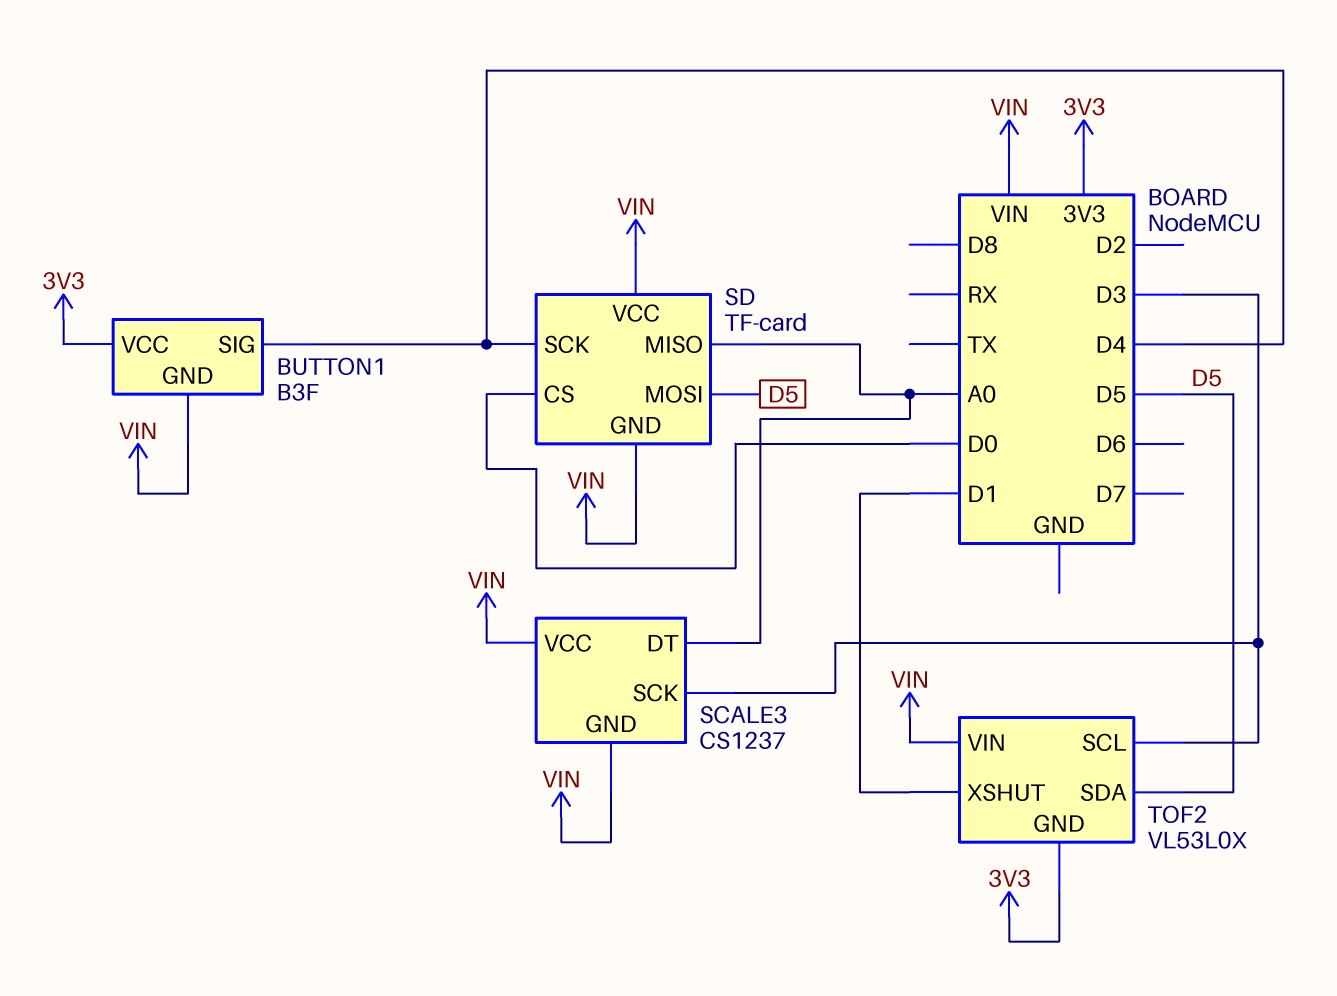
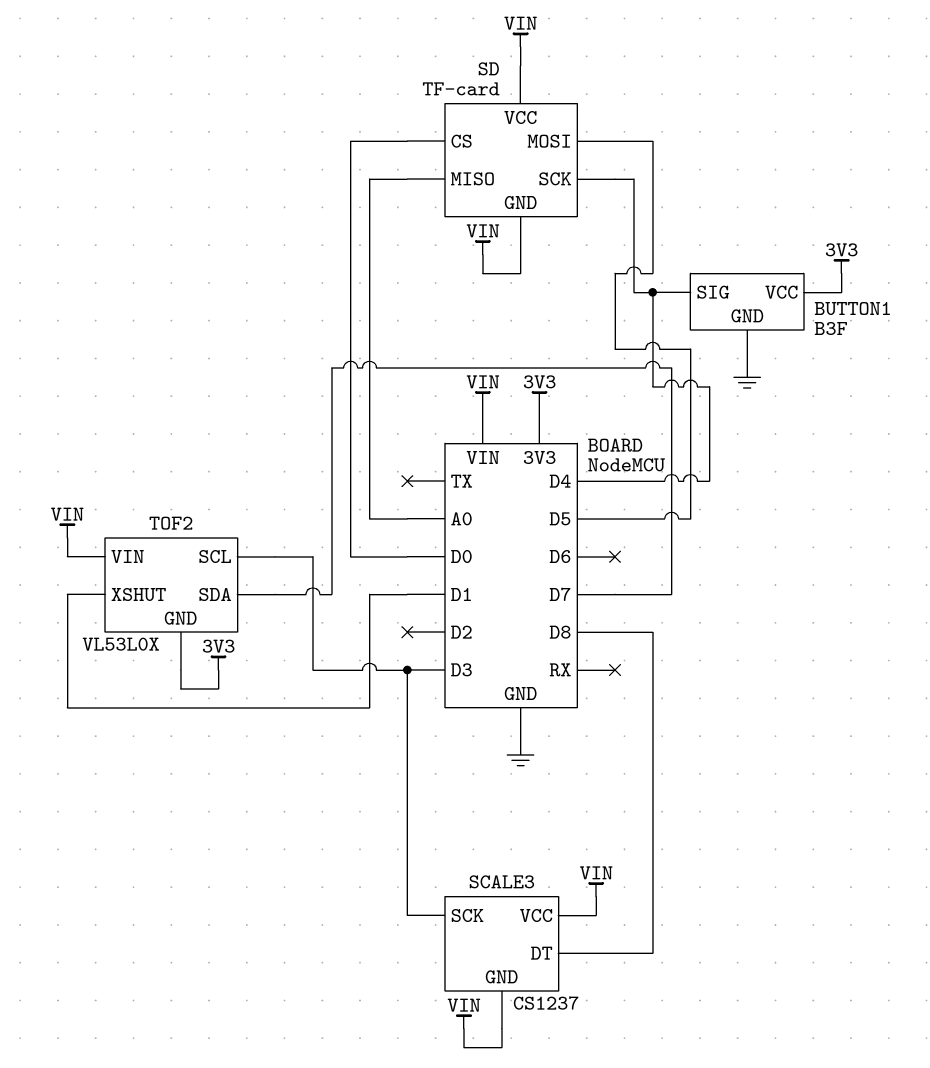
BUTTON1 pin GND: VIN -> GND
SCALE3 pin DT: A0 -> D8
TOF2 pin SDA: D5 -> D7

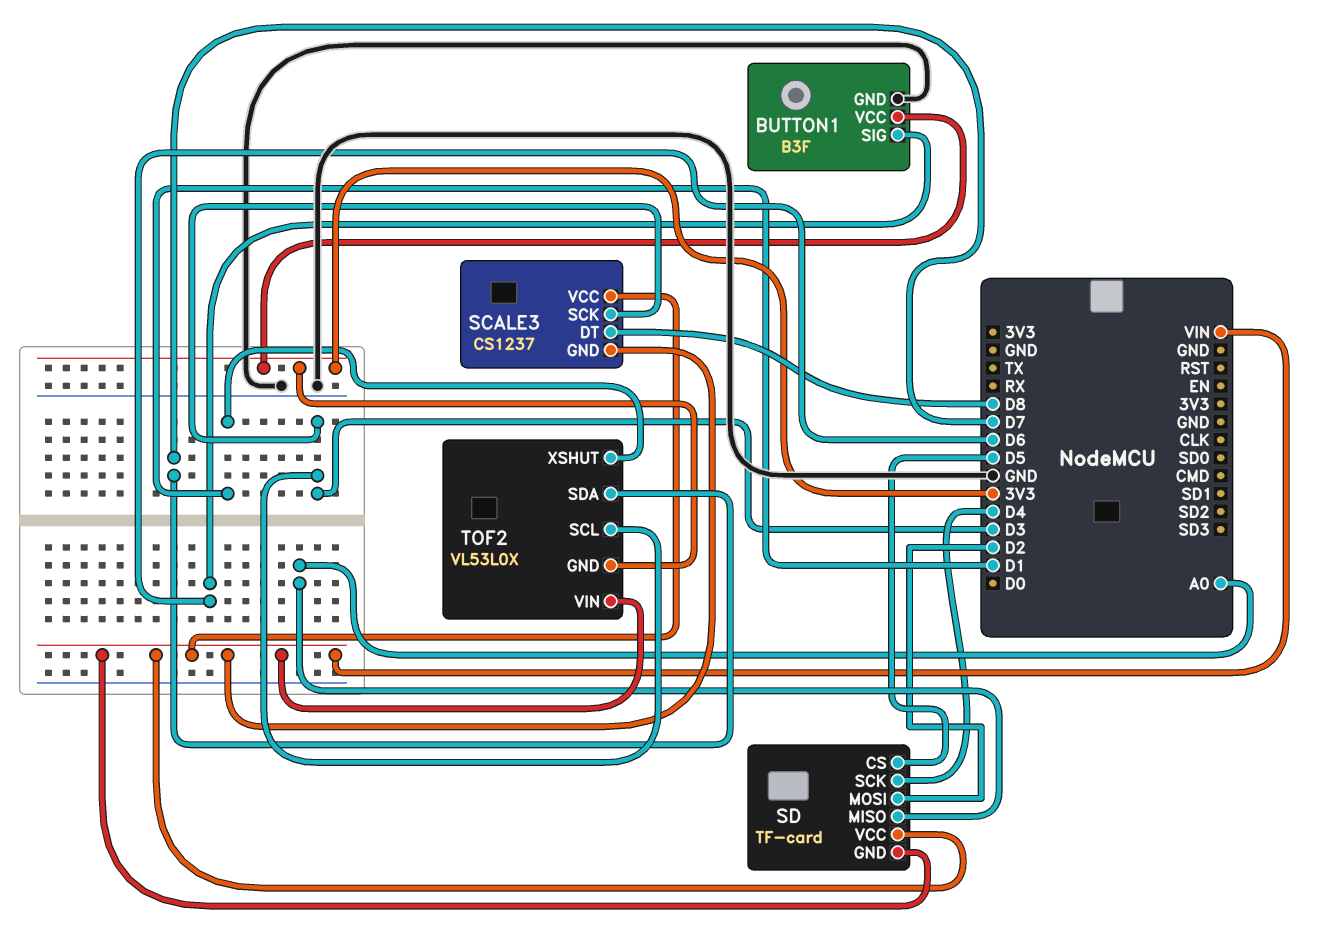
BUTTON1 pin SIG: D4 -> D6
SD pin CS: D0 -> D5
SD pin MOSI: D5 -> D2

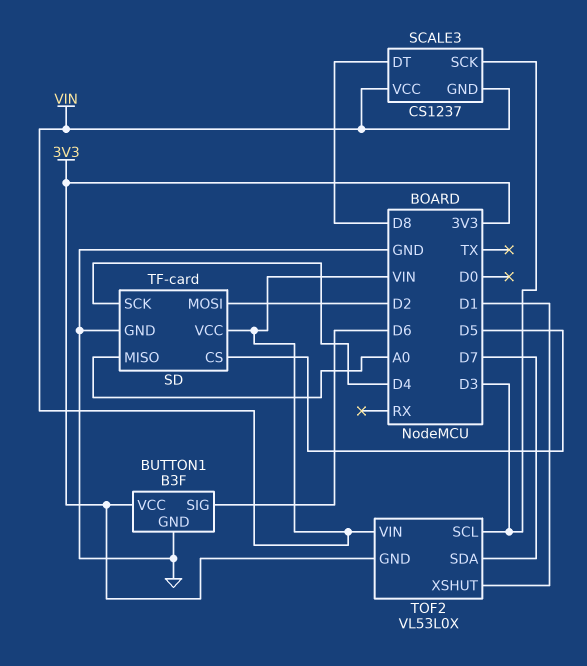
SD pin GND: VIN -> GND

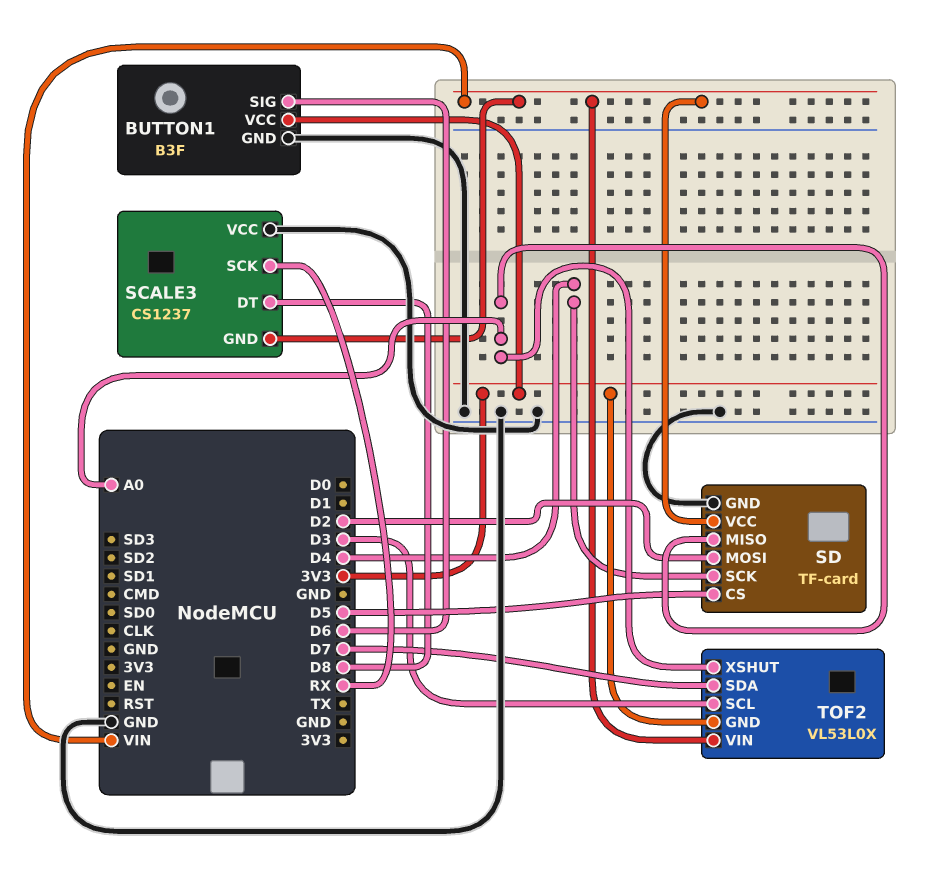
SCALE3 pin SCK: D3 -> RX
SCALE3 pin VCC: VIN -> GND
TOF2 pin XSHUT: D1 -> A0

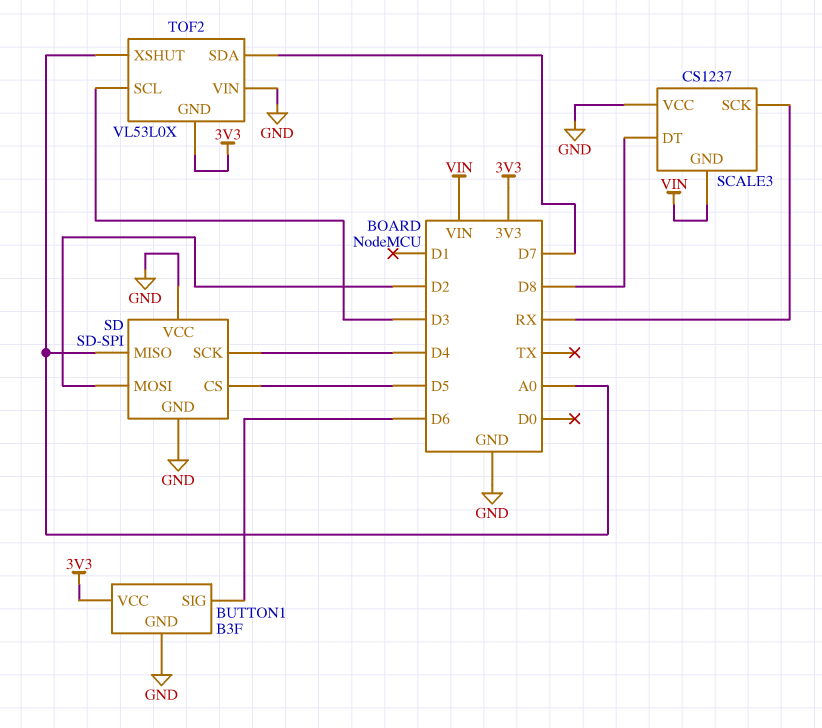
SD: TF-card -> SD-SPI
SD pin VCC: VIN -> GND
TOF2 pin VIN: VIN -> GND

